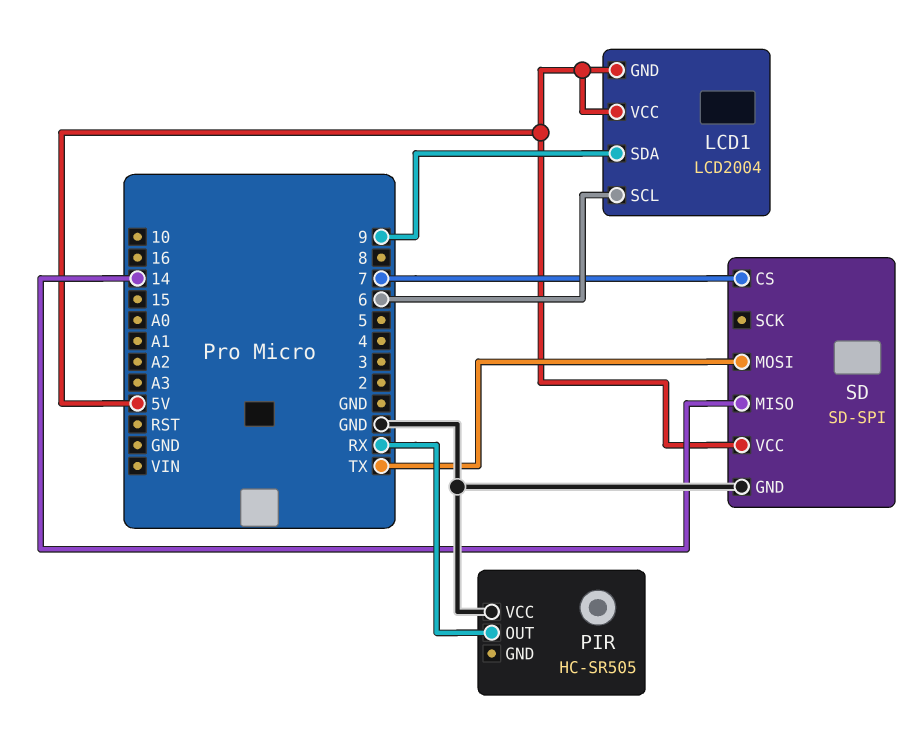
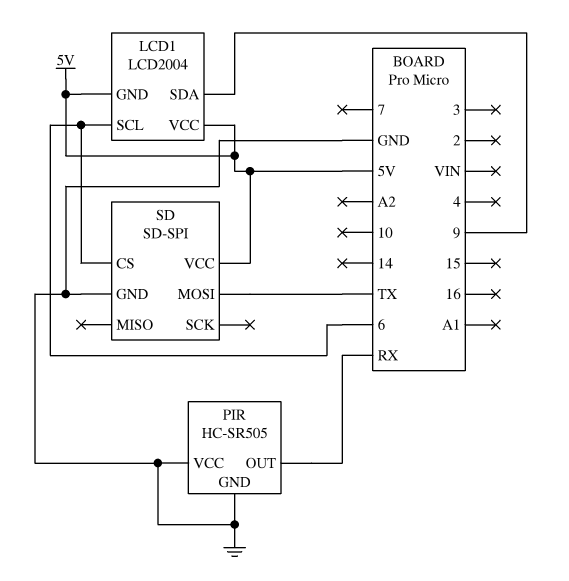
PIR pin GND: none -> GND
SD pin CS: 7 -> 6
SD pin MISO: 14 -> none

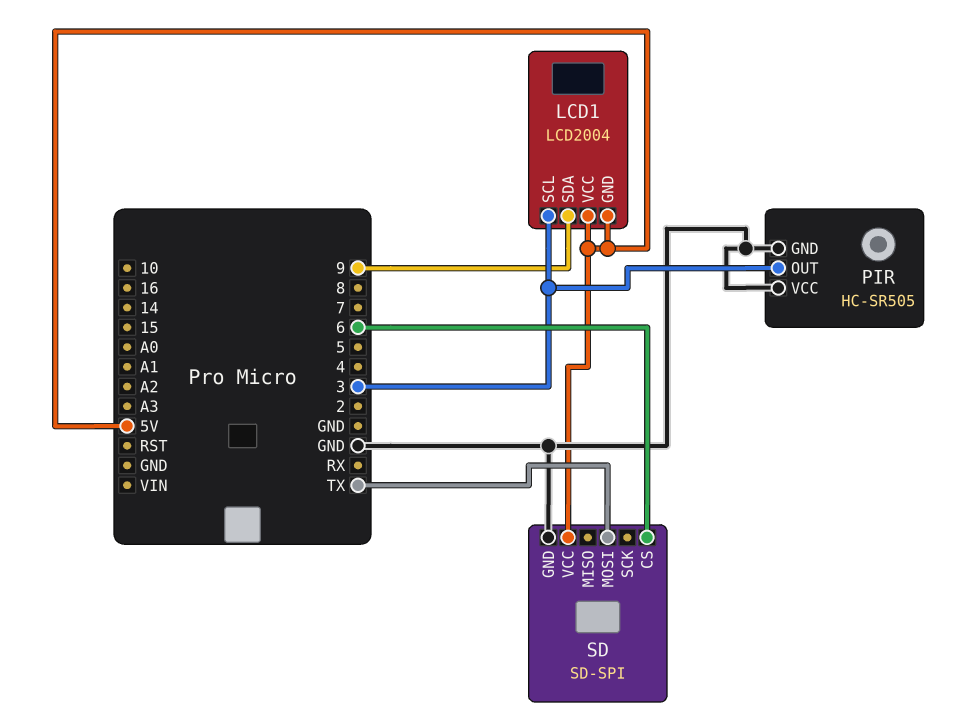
LCD1 pin SCL: 6 -> 3
PIR pin OUT: RX -> 3

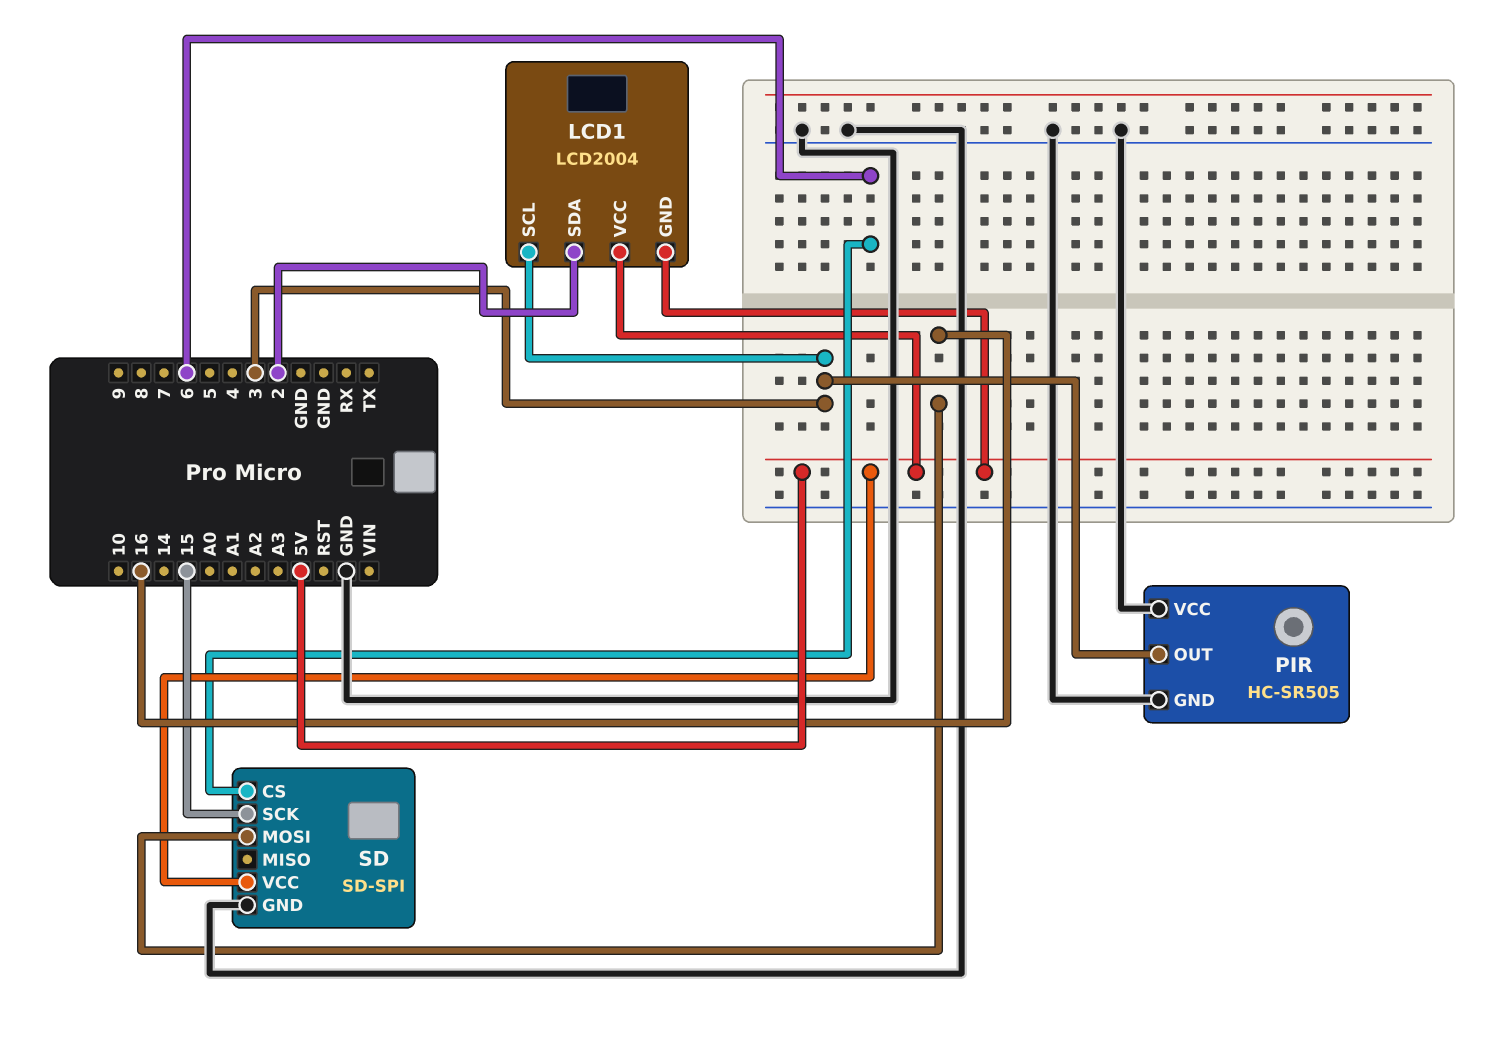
LCD1 pin SDA: 9 -> 2
SD pin MOSI: TX -> 16
SD pin SCK: none -> 15

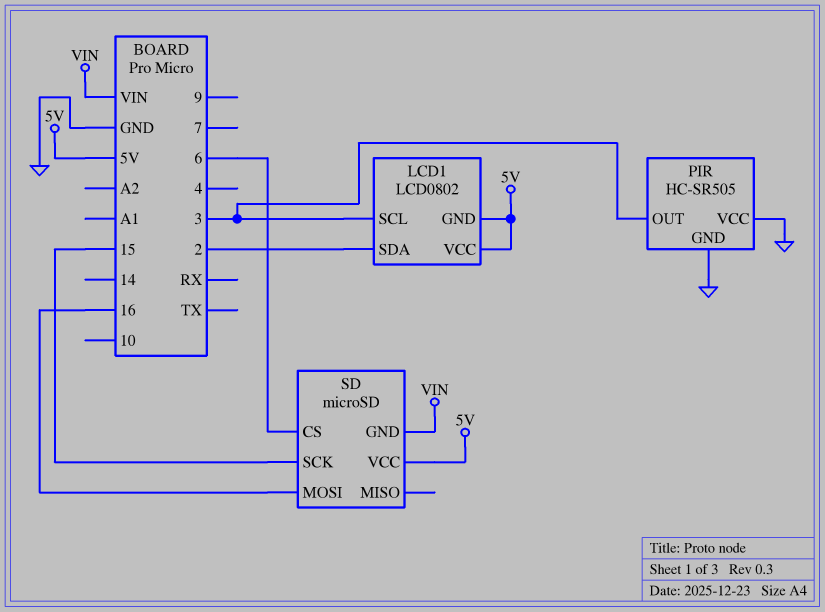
LCD1: LCD2004 -> LCD0802
SD: SD-SPI -> microSD
SD pin GND: GND -> VIN

